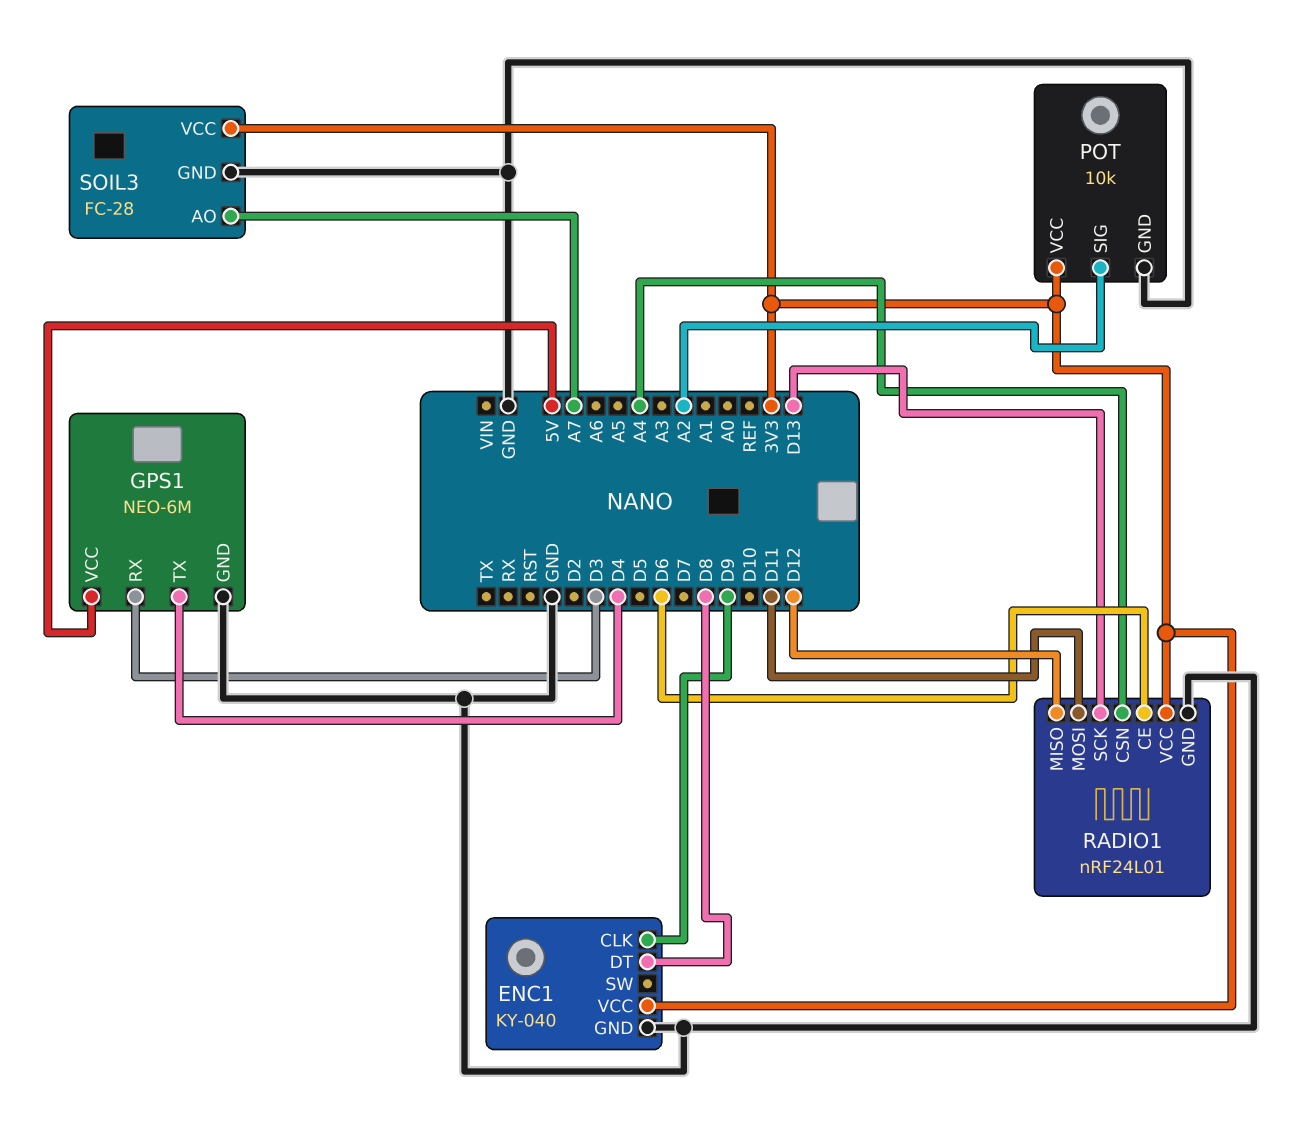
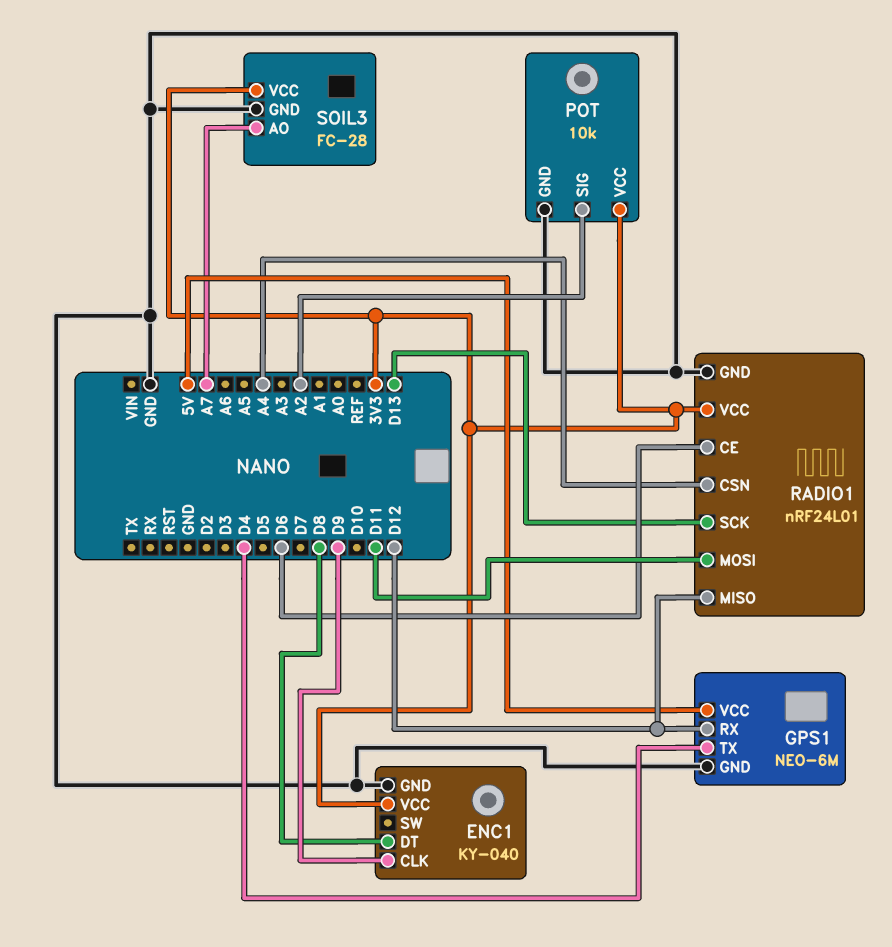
GPS1 pin RX: D3 -> D12

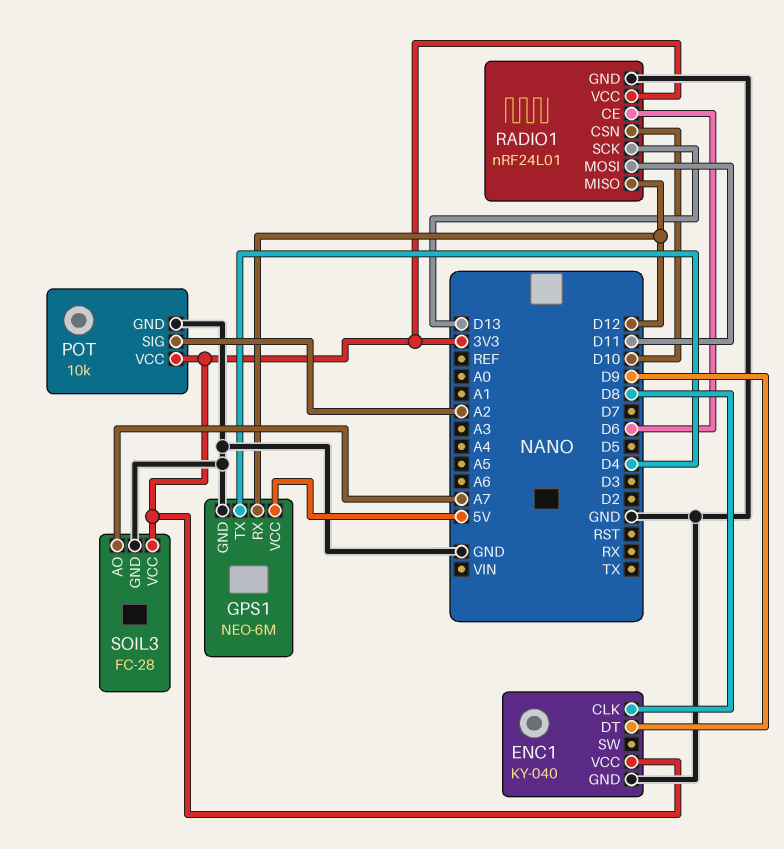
ENC1 pin CLK: D9 -> D8
ENC1 pin DT: D8 -> D9
RADIO1 pin CSN: A4 -> D10

